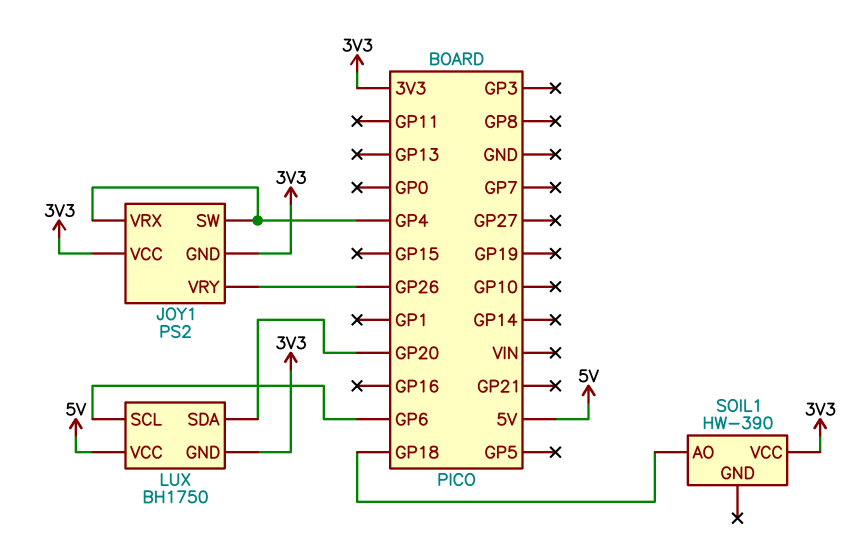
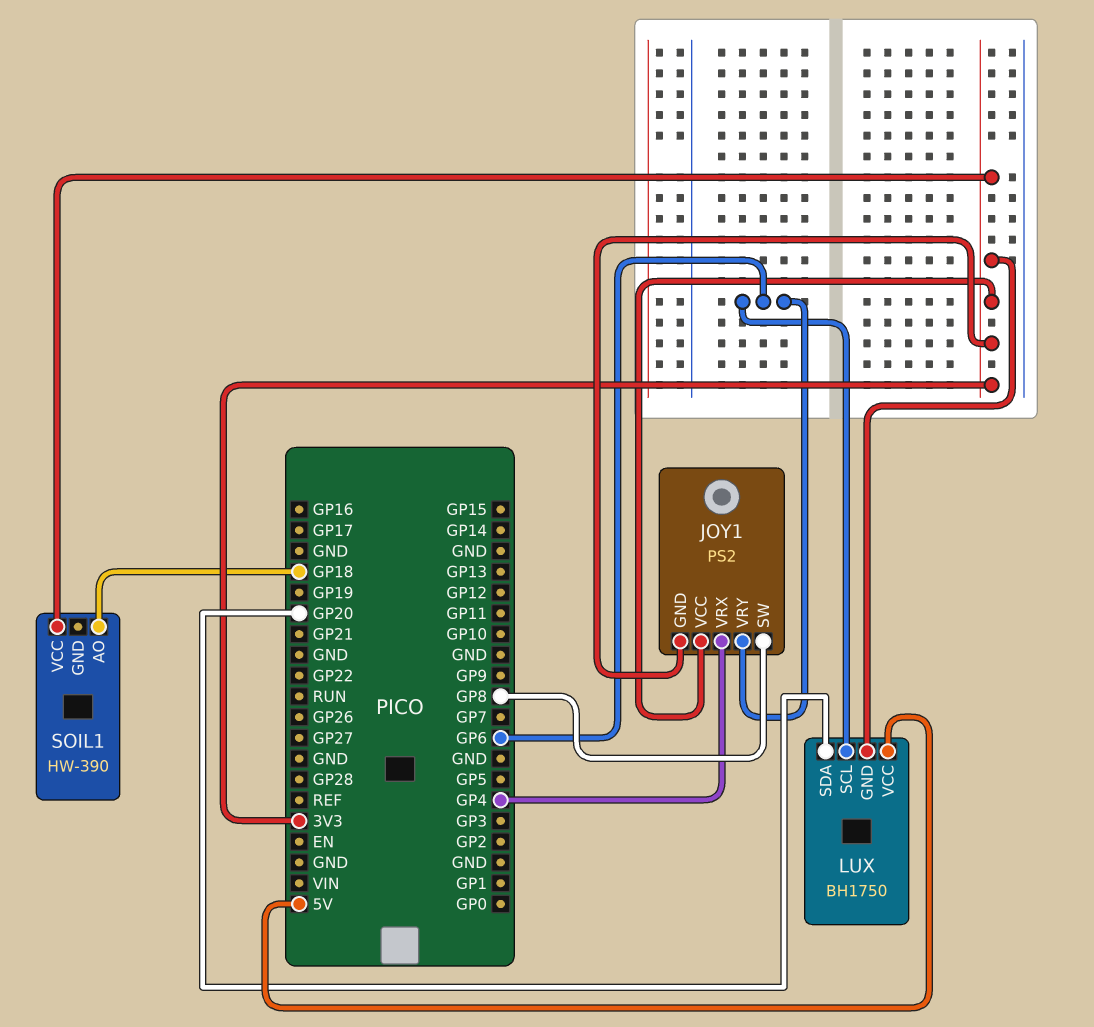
JOY1 pin SW: GP4 -> GP8
JOY1 pin VRY: GP26 -> GP6

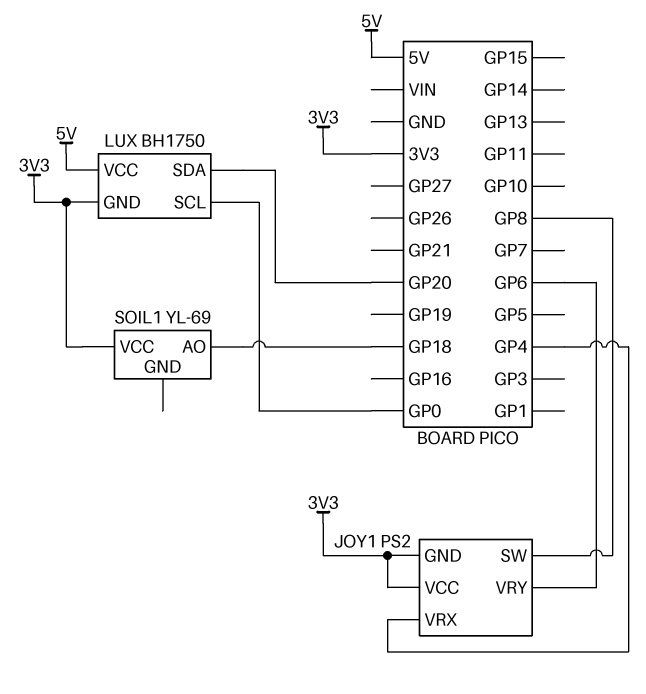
LUX pin SCL: GP6 -> GP0
SOIL1: HW-390 -> YL-69

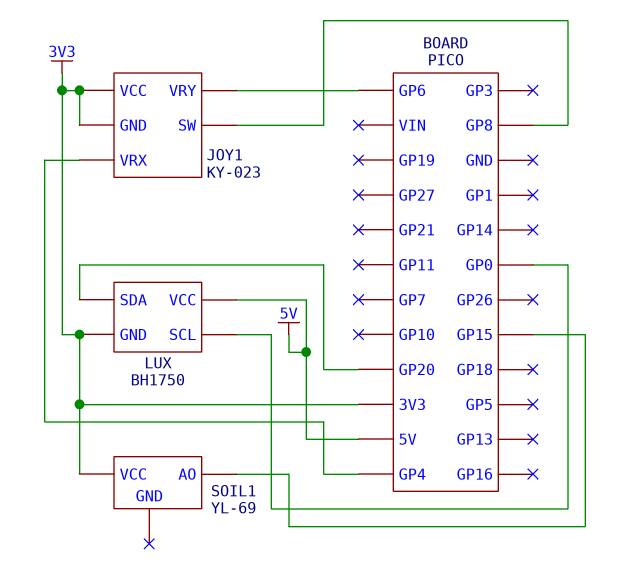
JOY1: PS2 -> KY-023
SOIL1 pin AO: GP18 -> GP15

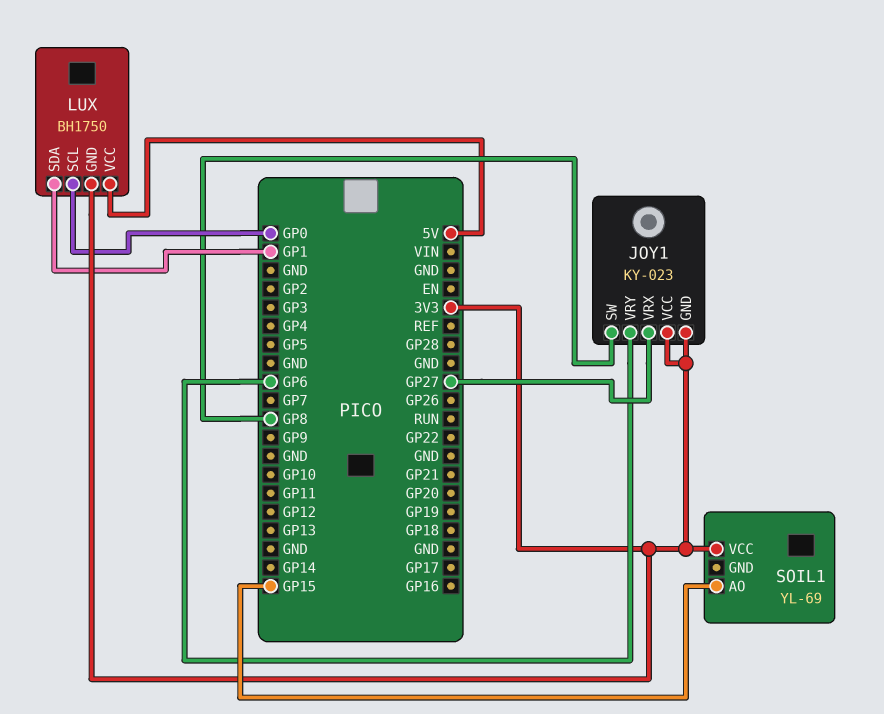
JOY1 pin VRX: GP4 -> GP27
LUX pin SDA: GP20 -> GP1

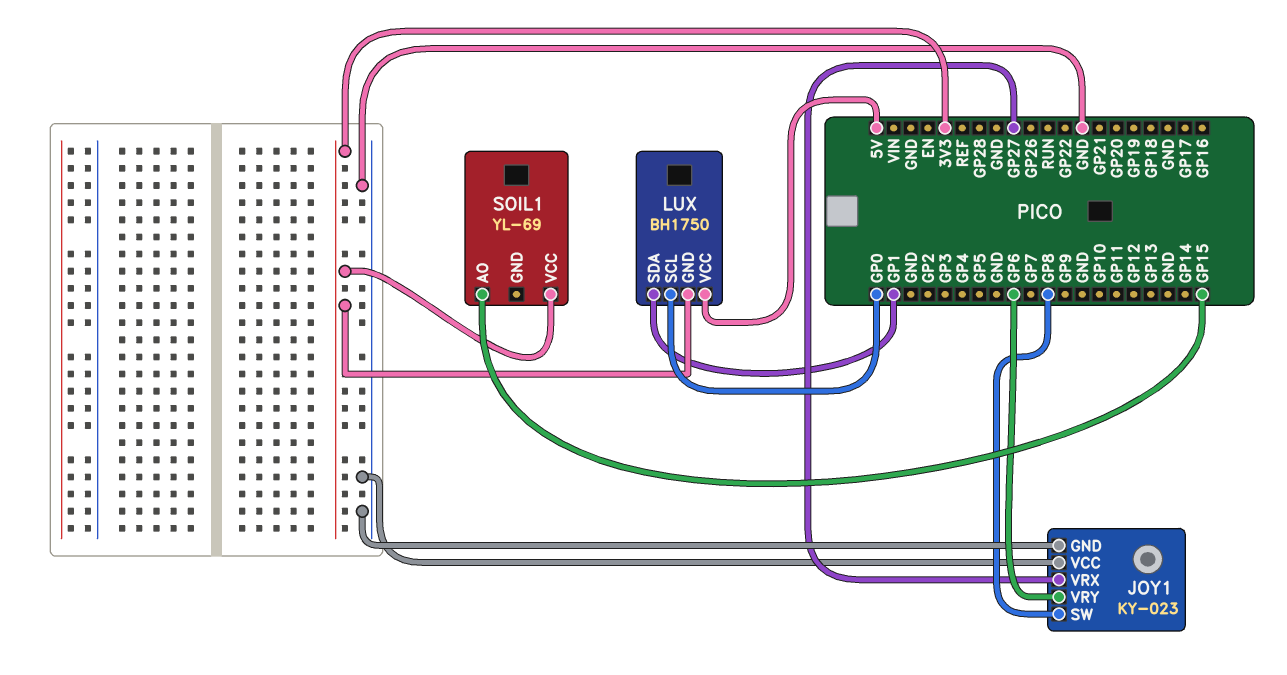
JOY1 pin GND: 3V3 -> GND
JOY1 pin VCC: 3V3 -> GND

